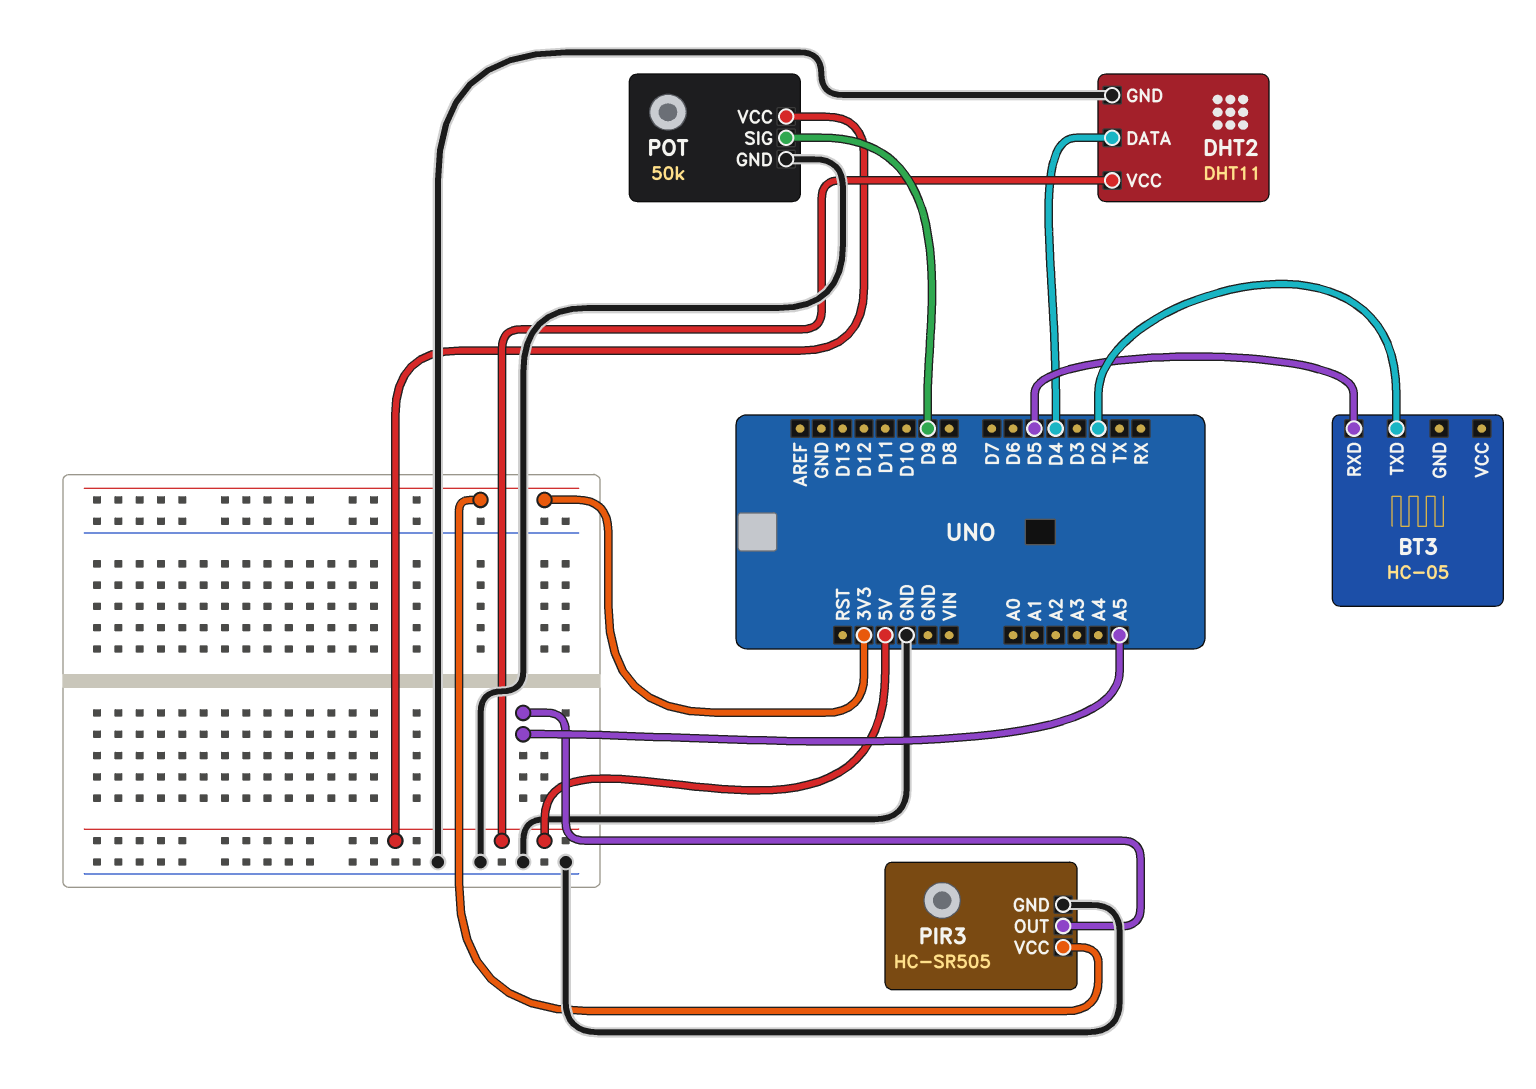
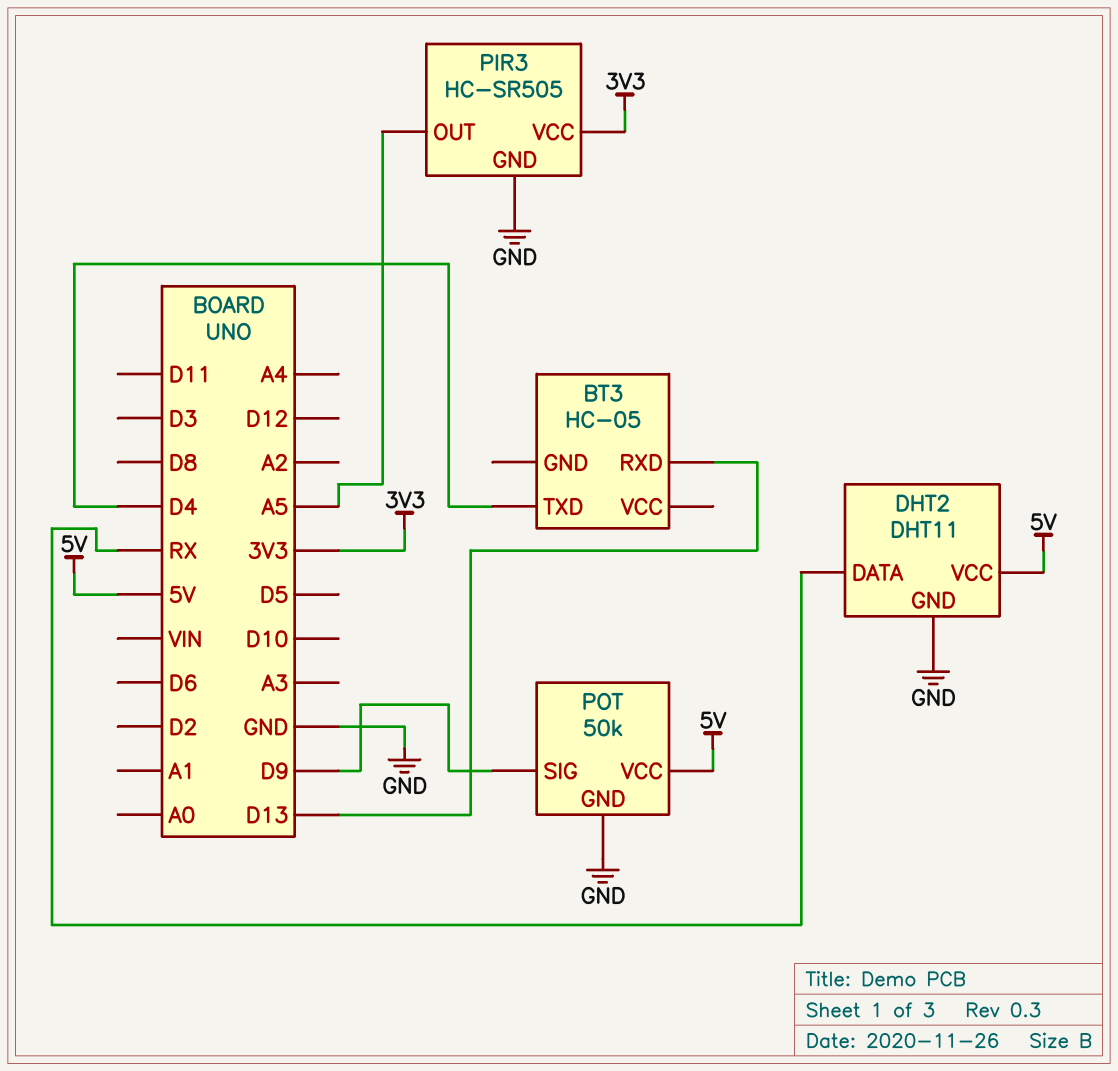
BT3 pin RXD: D5 -> D13
BT3 pin TXD: D2 -> D4
DHT2 pin DATA: D4 -> RX

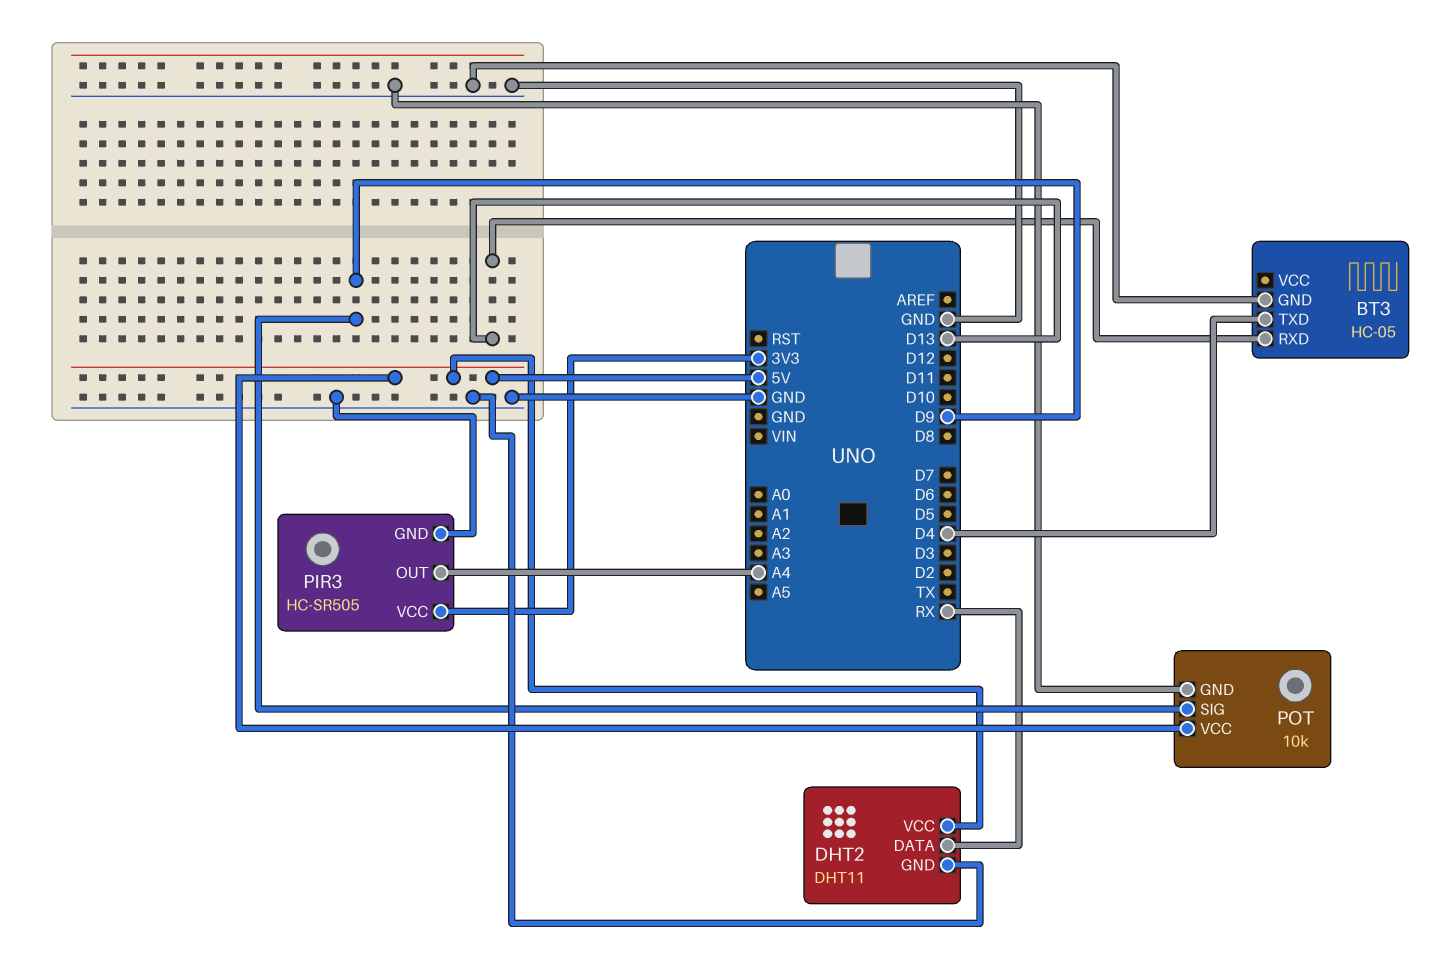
BT3 pin GND: none -> GND
PIR3 pin OUT: A5 -> A4
POT: 50k -> 10k

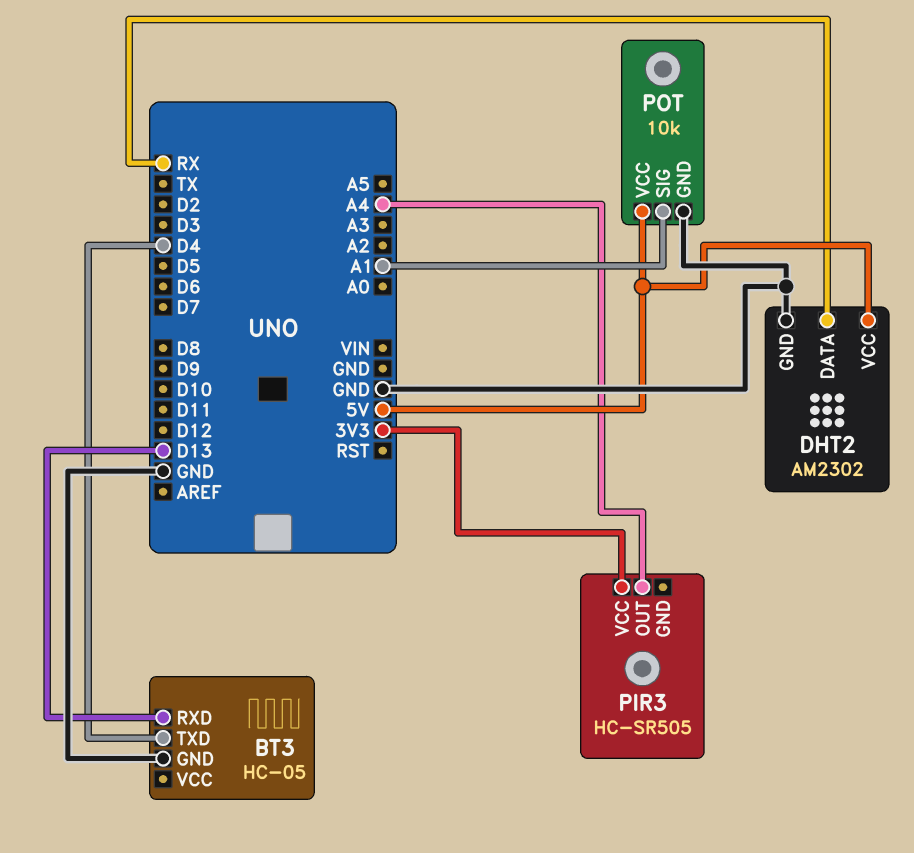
DHT2: DHT11 -> AM2302
PIR3 pin GND: GND -> none
POT pin SIG: D9 -> A1

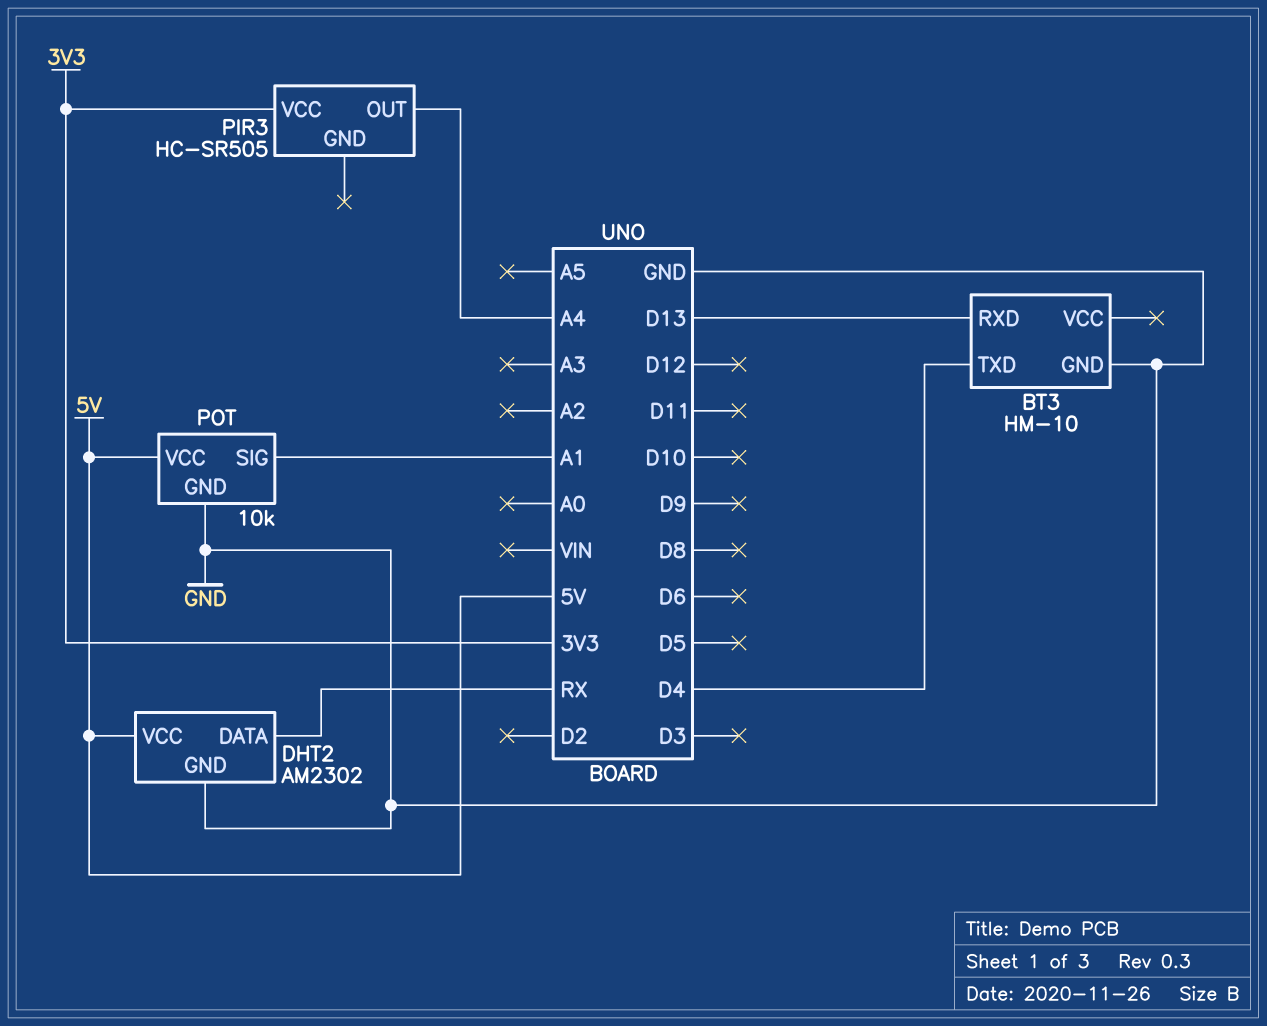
BT3: HC-05 -> HM-10

